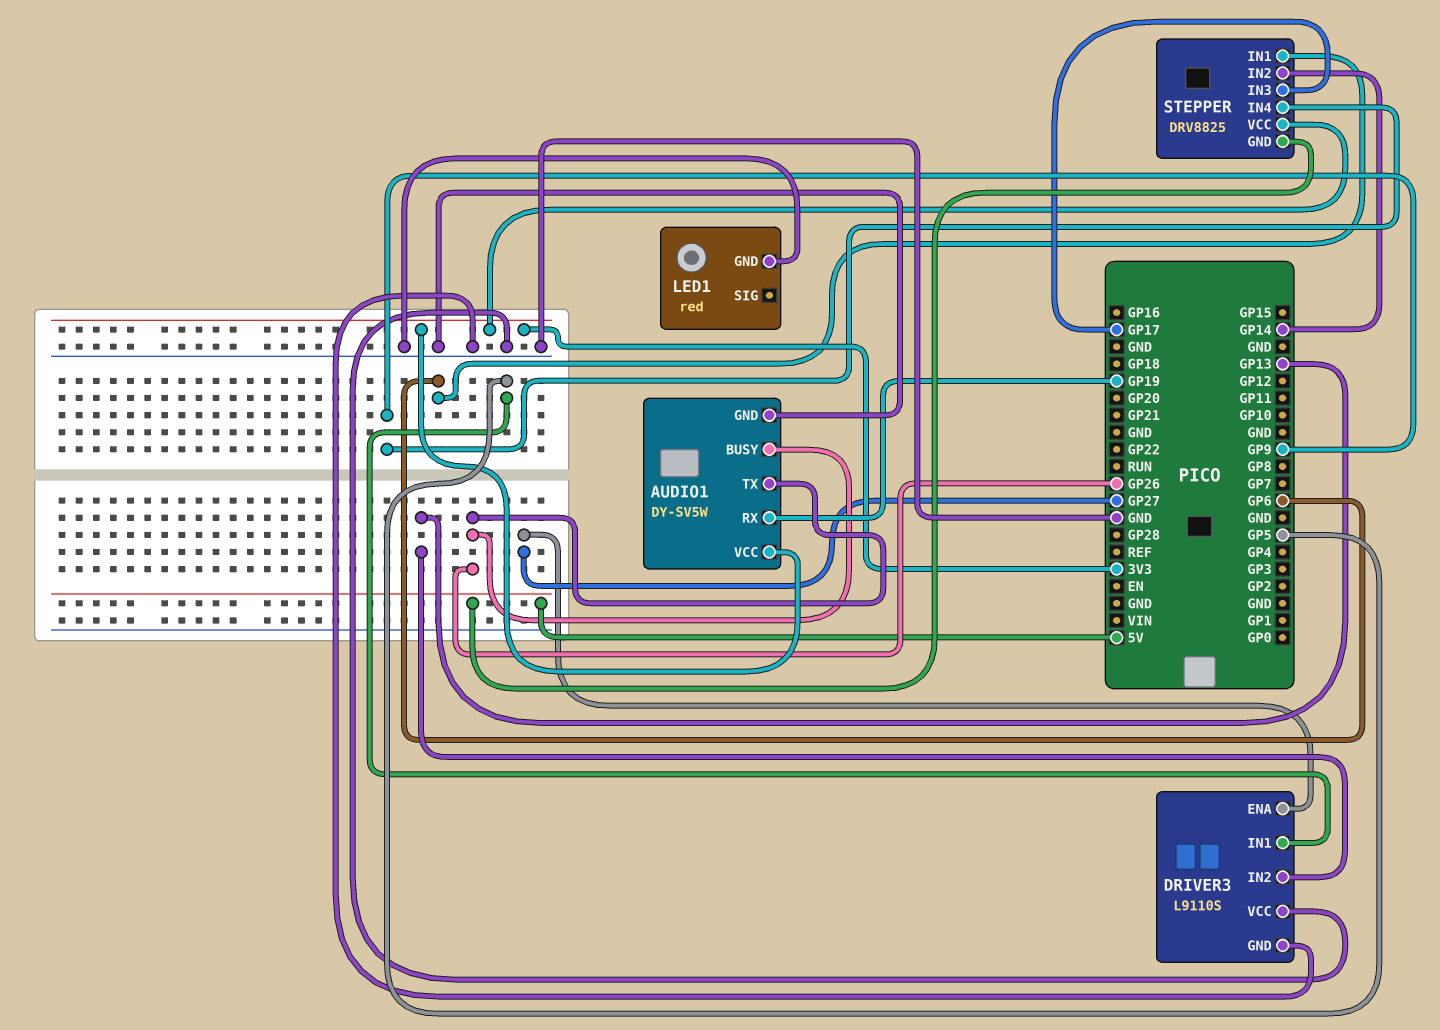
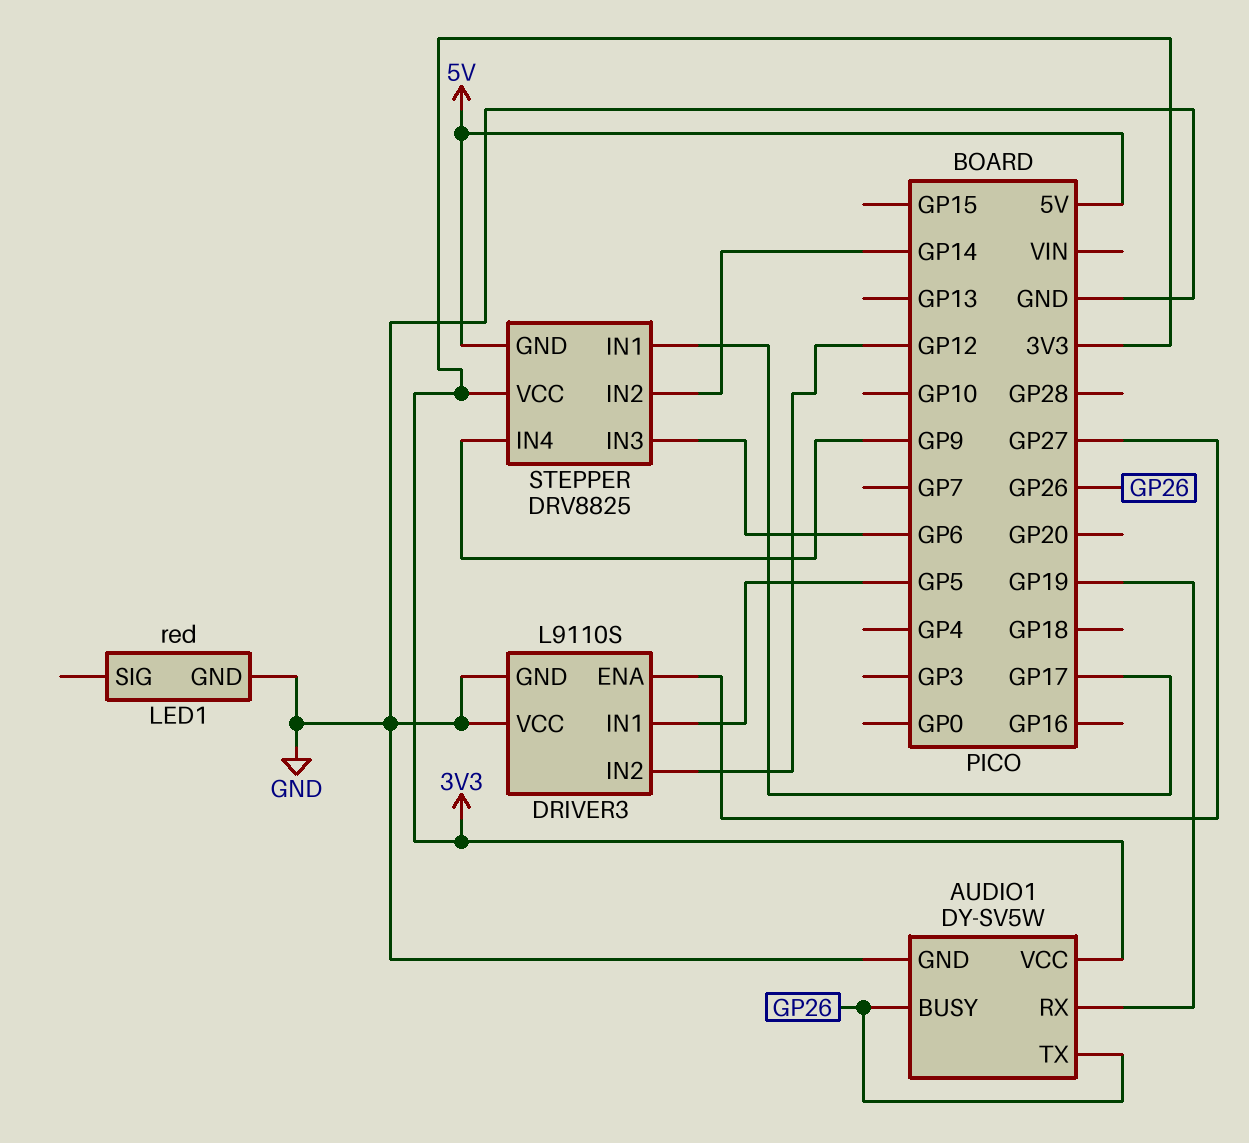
DRIVER3 pin IN2: GP13 -> GP12
STEPPER pin IN1: GP6 -> GP17
STEPPER pin IN3: GP17 -> GP6

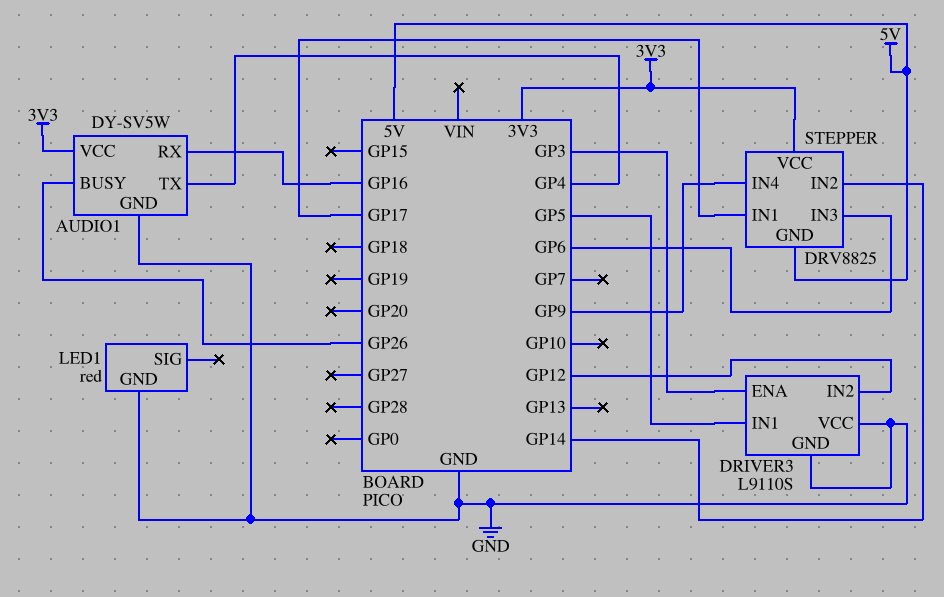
AUDIO1 pin RX: GP19 -> GP16
AUDIO1 pin TX: GP26 -> GP4
DRIVER3 pin ENA: GP27 -> GP3

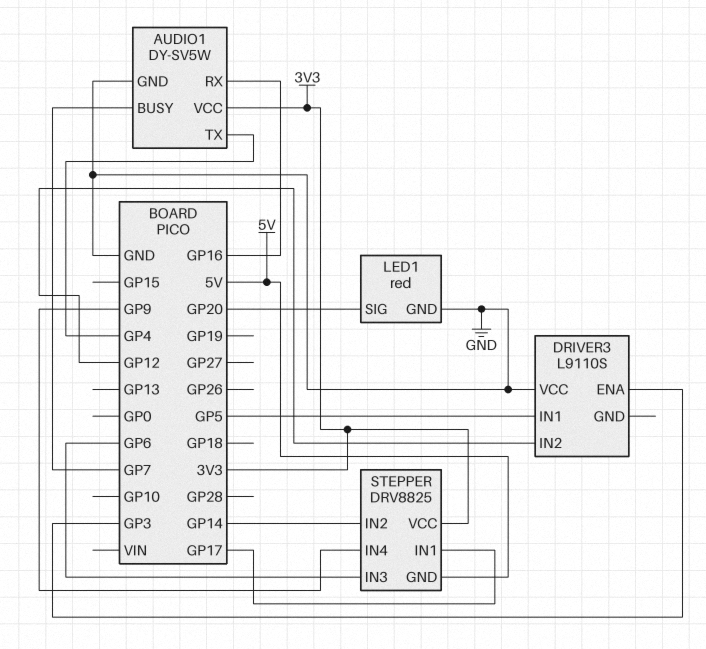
AUDIO1 pin BUSY: GP26 -> GP7
DRIVER3 pin GND: GND -> none
LED1 pin SIG: none -> GP20

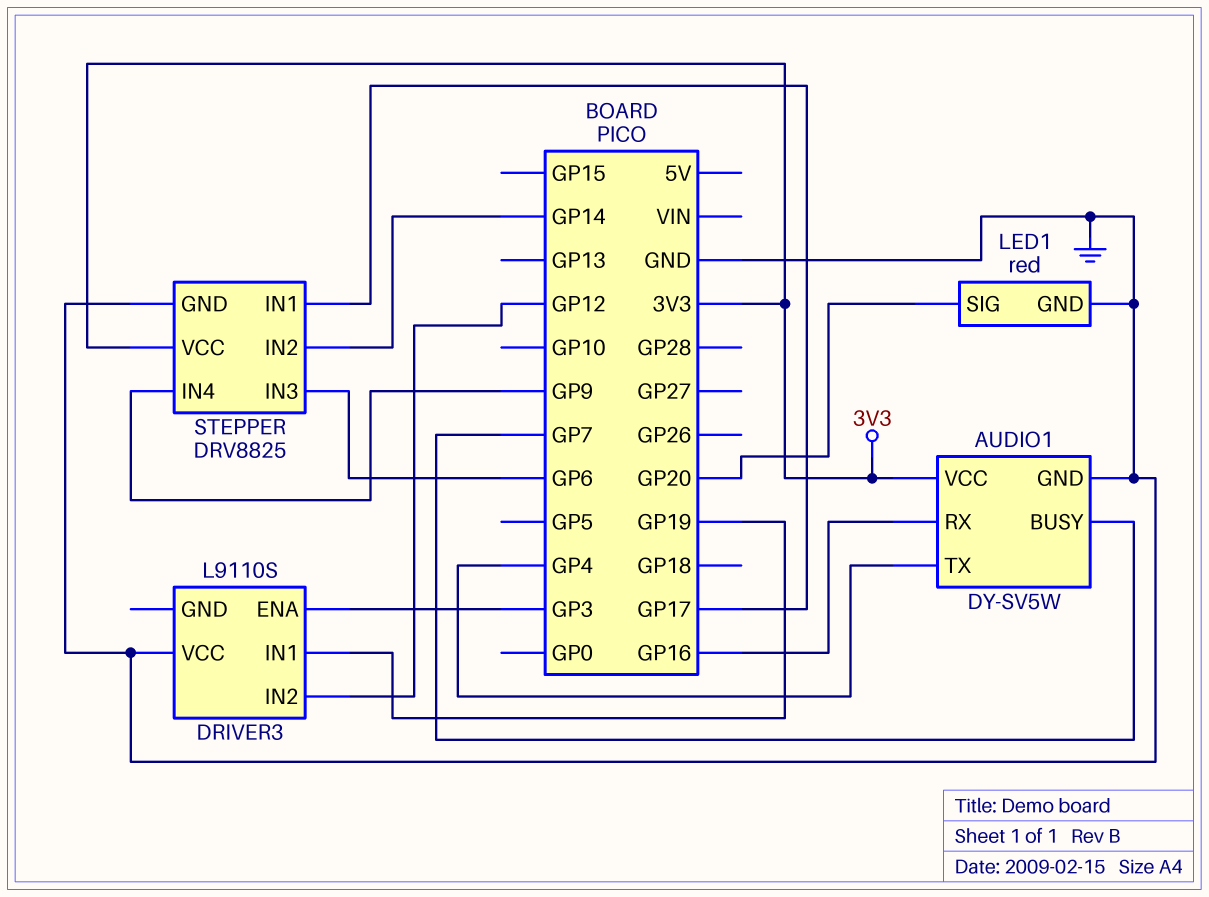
DRIVER3 pin IN1: GP5 -> GP19
STEPPER pin GND: 5V -> GND

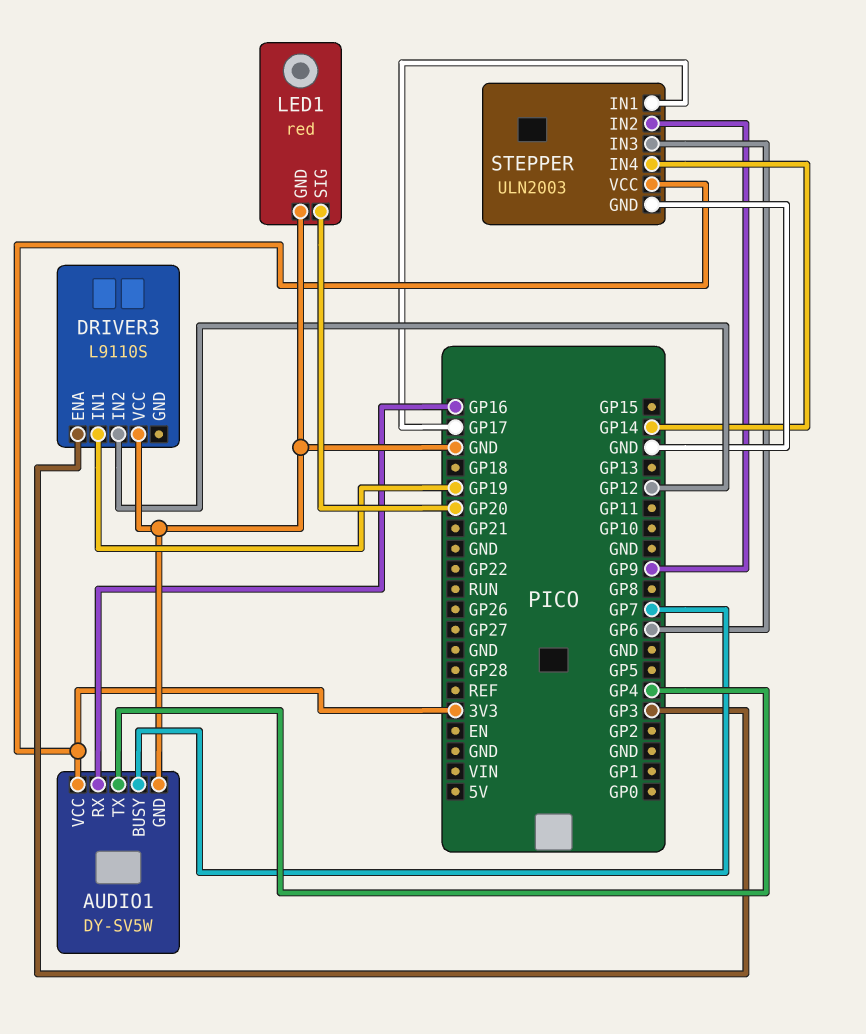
STEPPER: DRV8825 -> ULN2003
STEPPER pin IN2: GP14 -> GP9
STEPPER pin IN4: GP9 -> GP14

